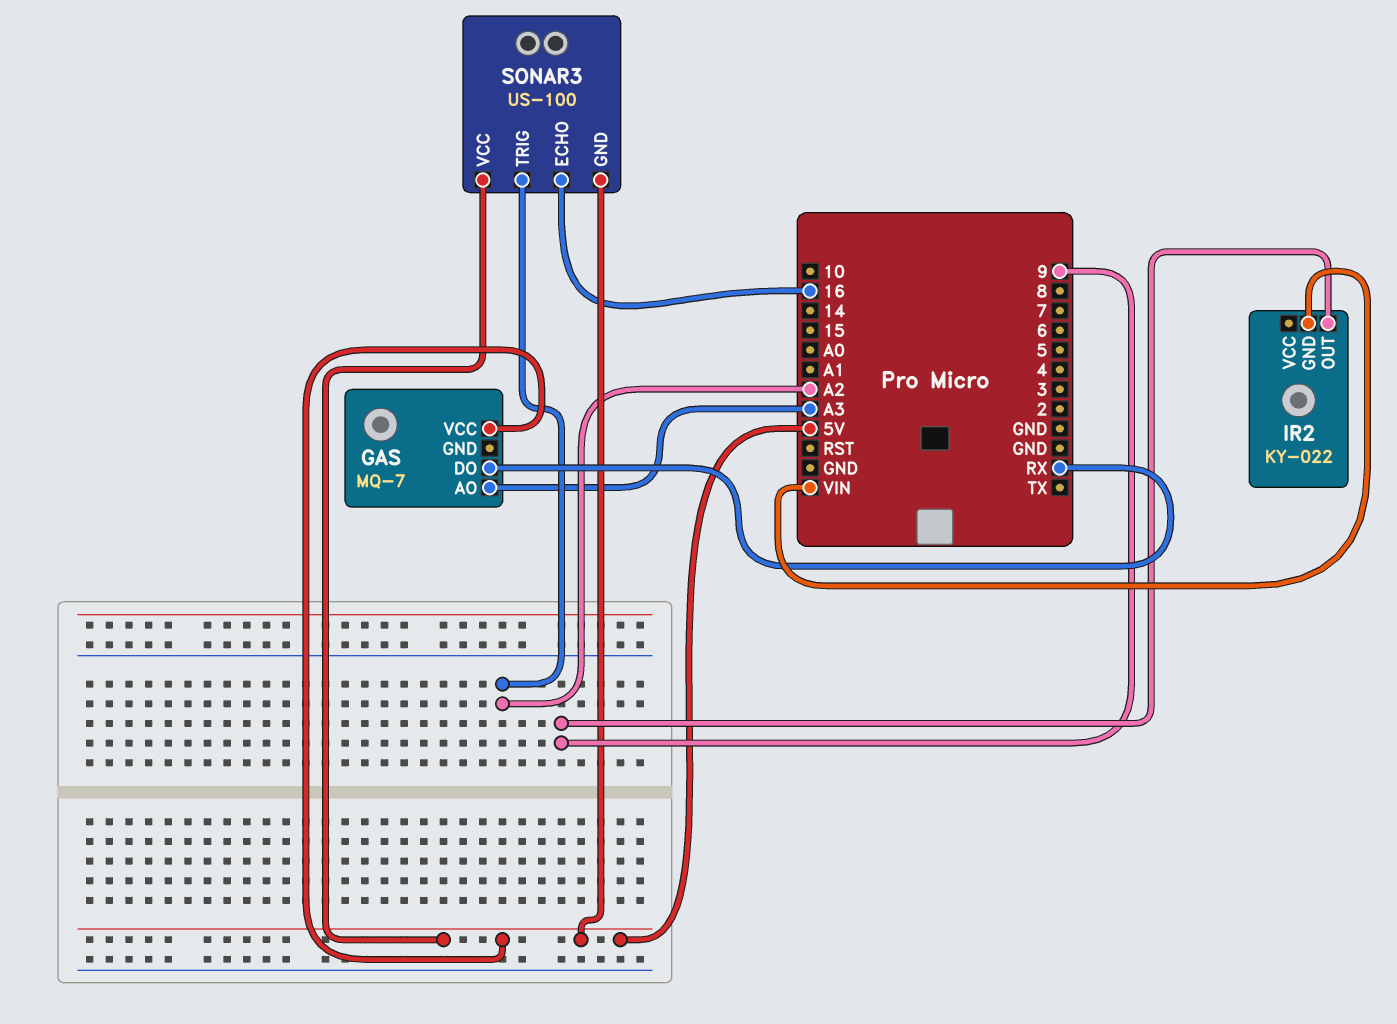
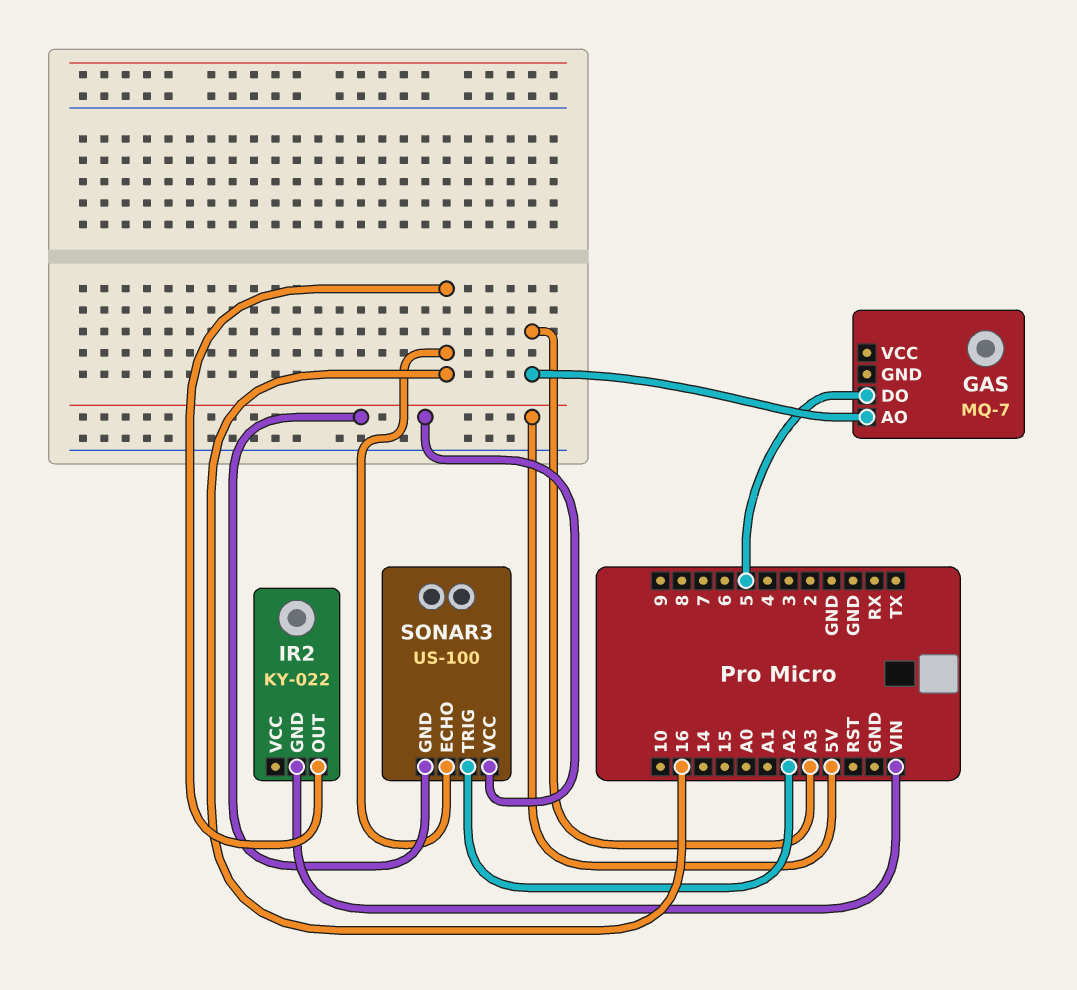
GAS pin DO: RX -> 5
GAS pin VCC: 5V -> none
IR2 pin OUT: 9 -> 16

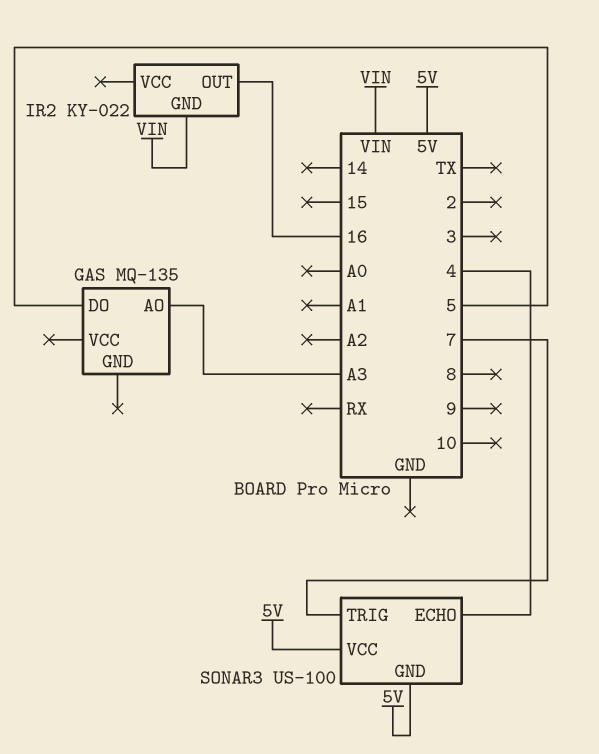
GAS: MQ-7 -> MQ-135
SONAR3 pin ECHO: 16 -> 4
SONAR3 pin TRIG: A2 -> 7

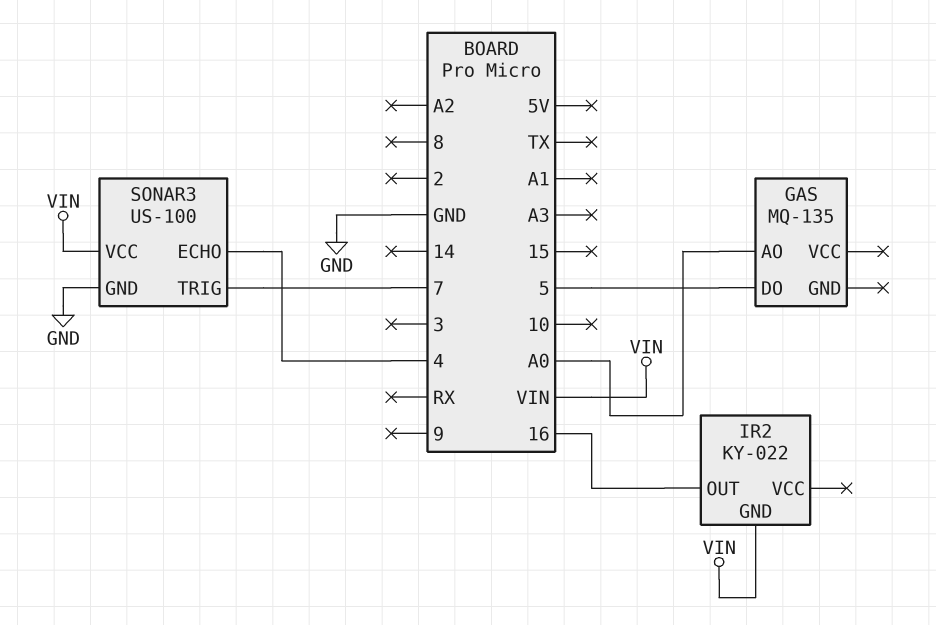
GAS pin AO: A3 -> A0
SONAR3 pin GND: 5V -> GND
SONAR3 pin VCC: 5V -> VIN

